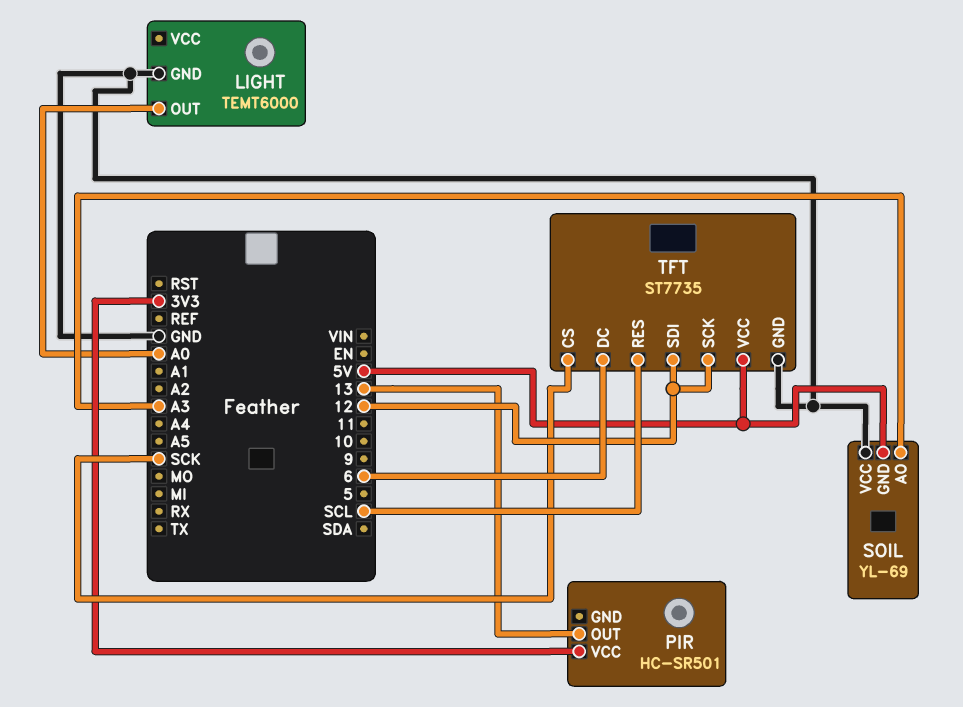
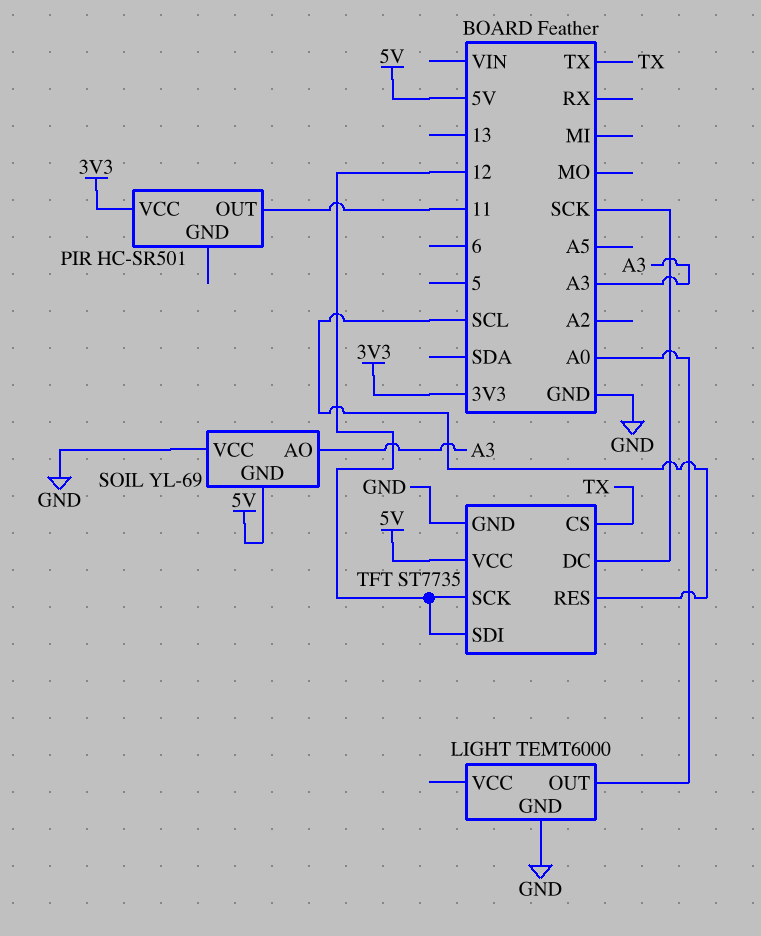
PIR pin OUT: 13 -> 11
TFT pin CS: SCK -> TX
TFT pin DC: 6 -> SCK

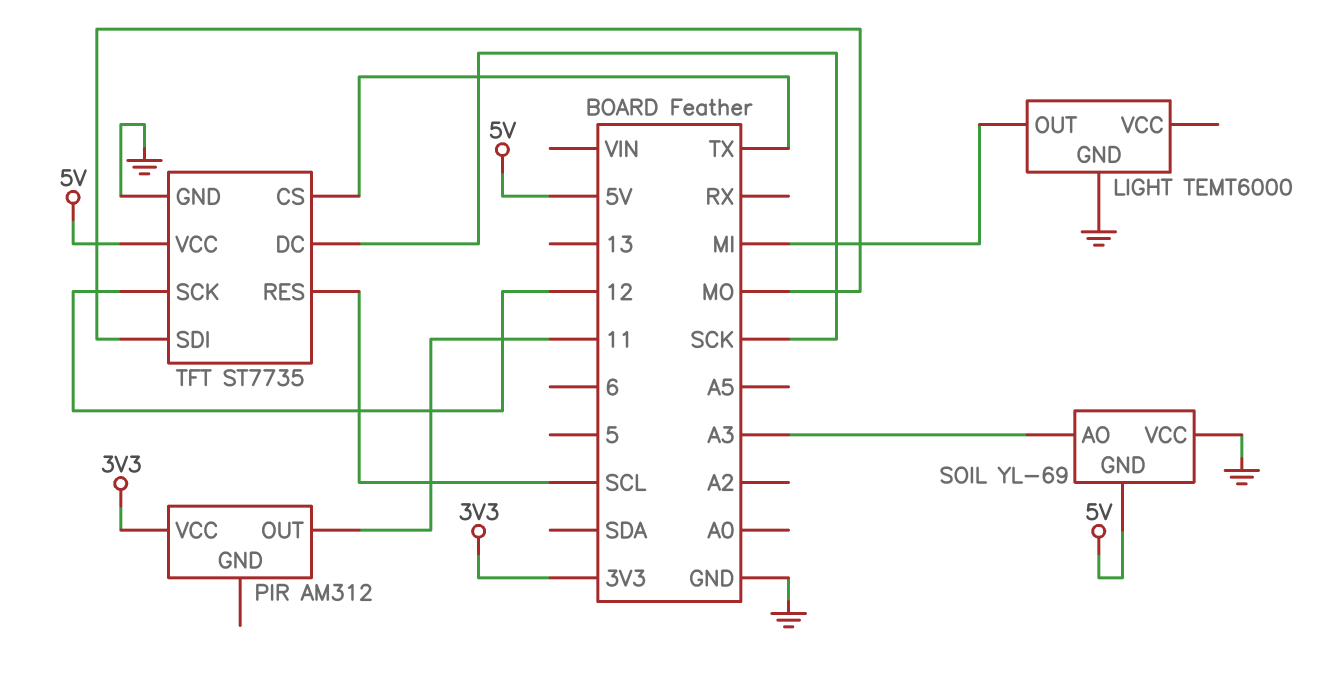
LIGHT pin OUT: A0 -> MI
PIR: HC-SR501 -> AM312
TFT pin SDI: 12 -> MO

